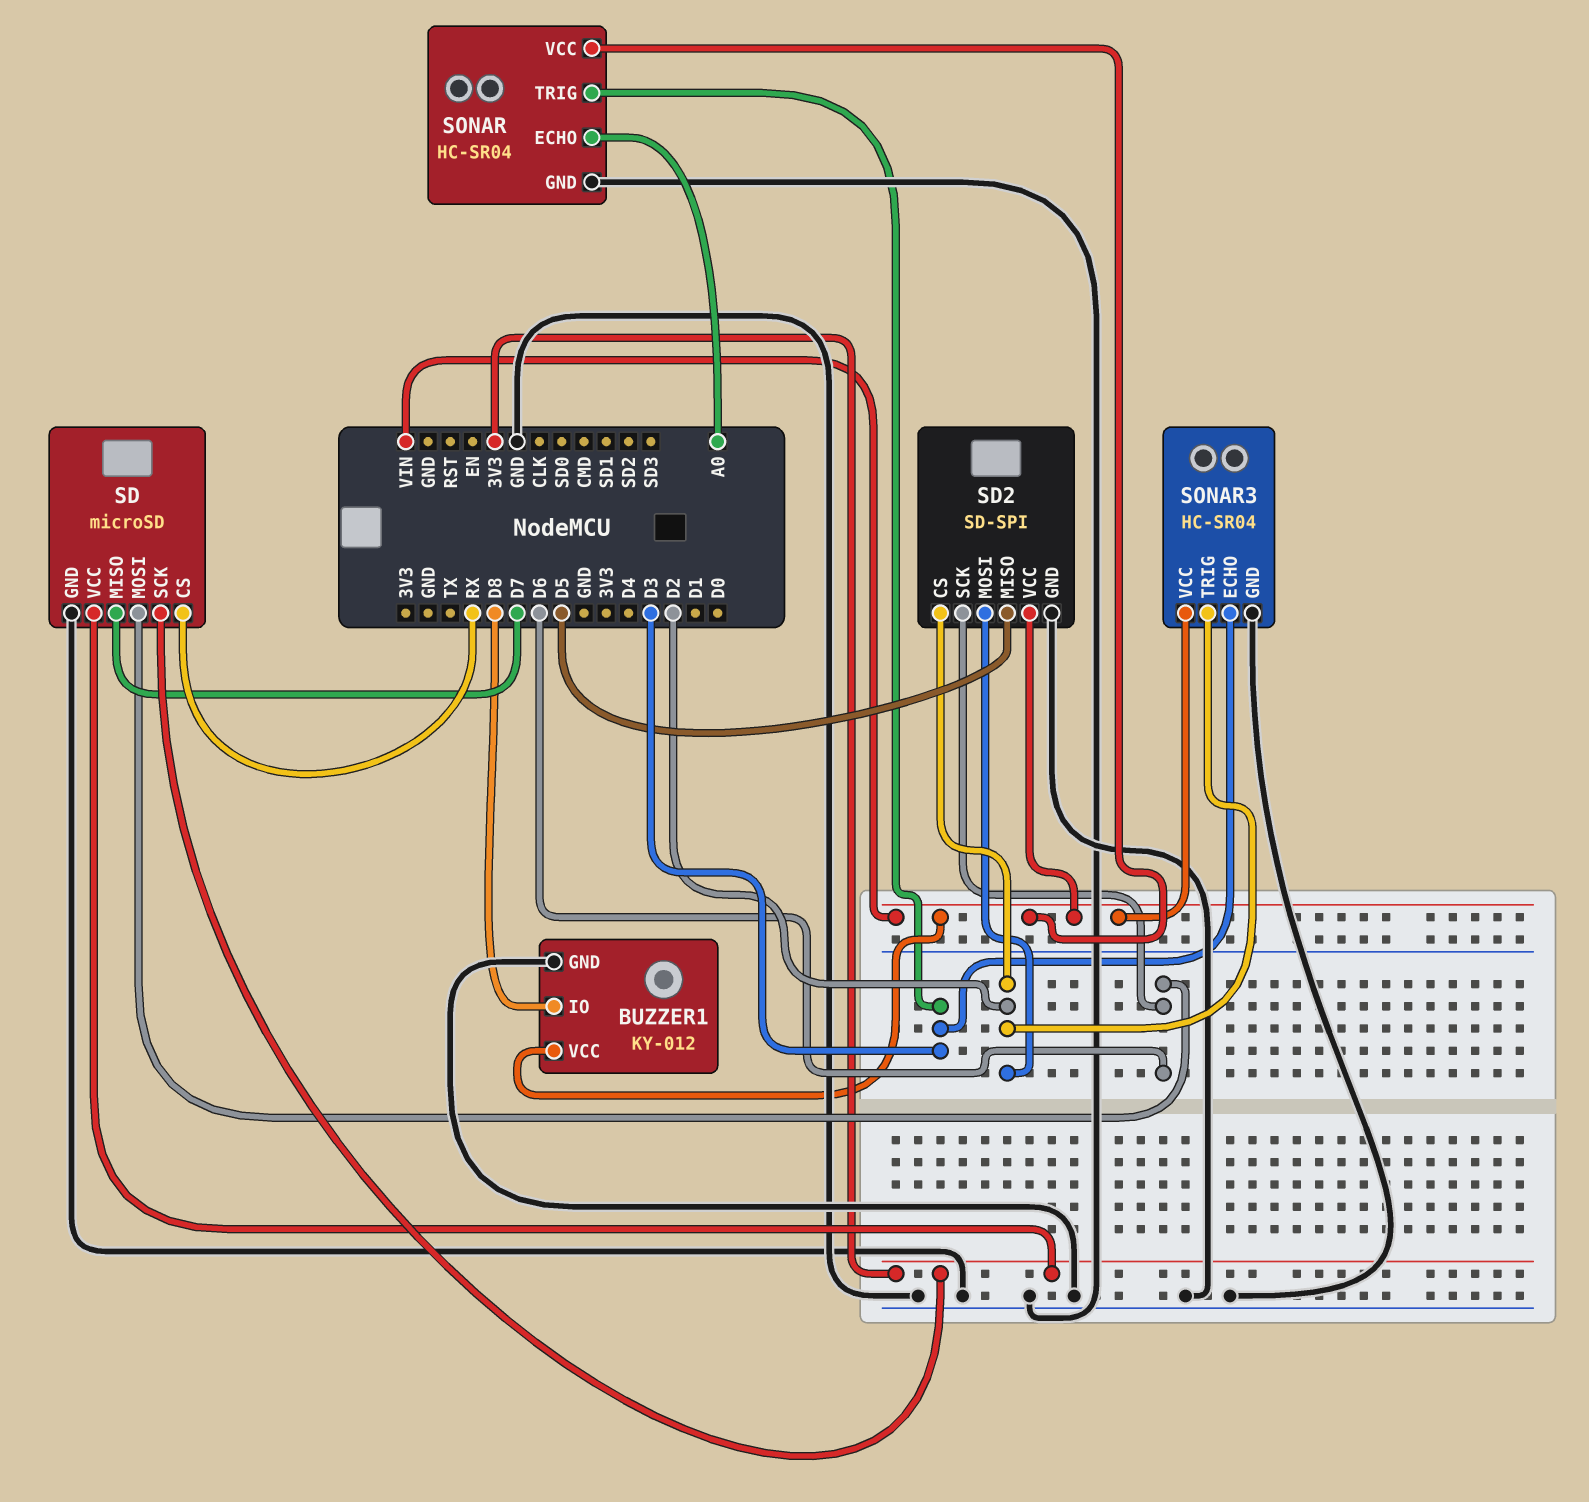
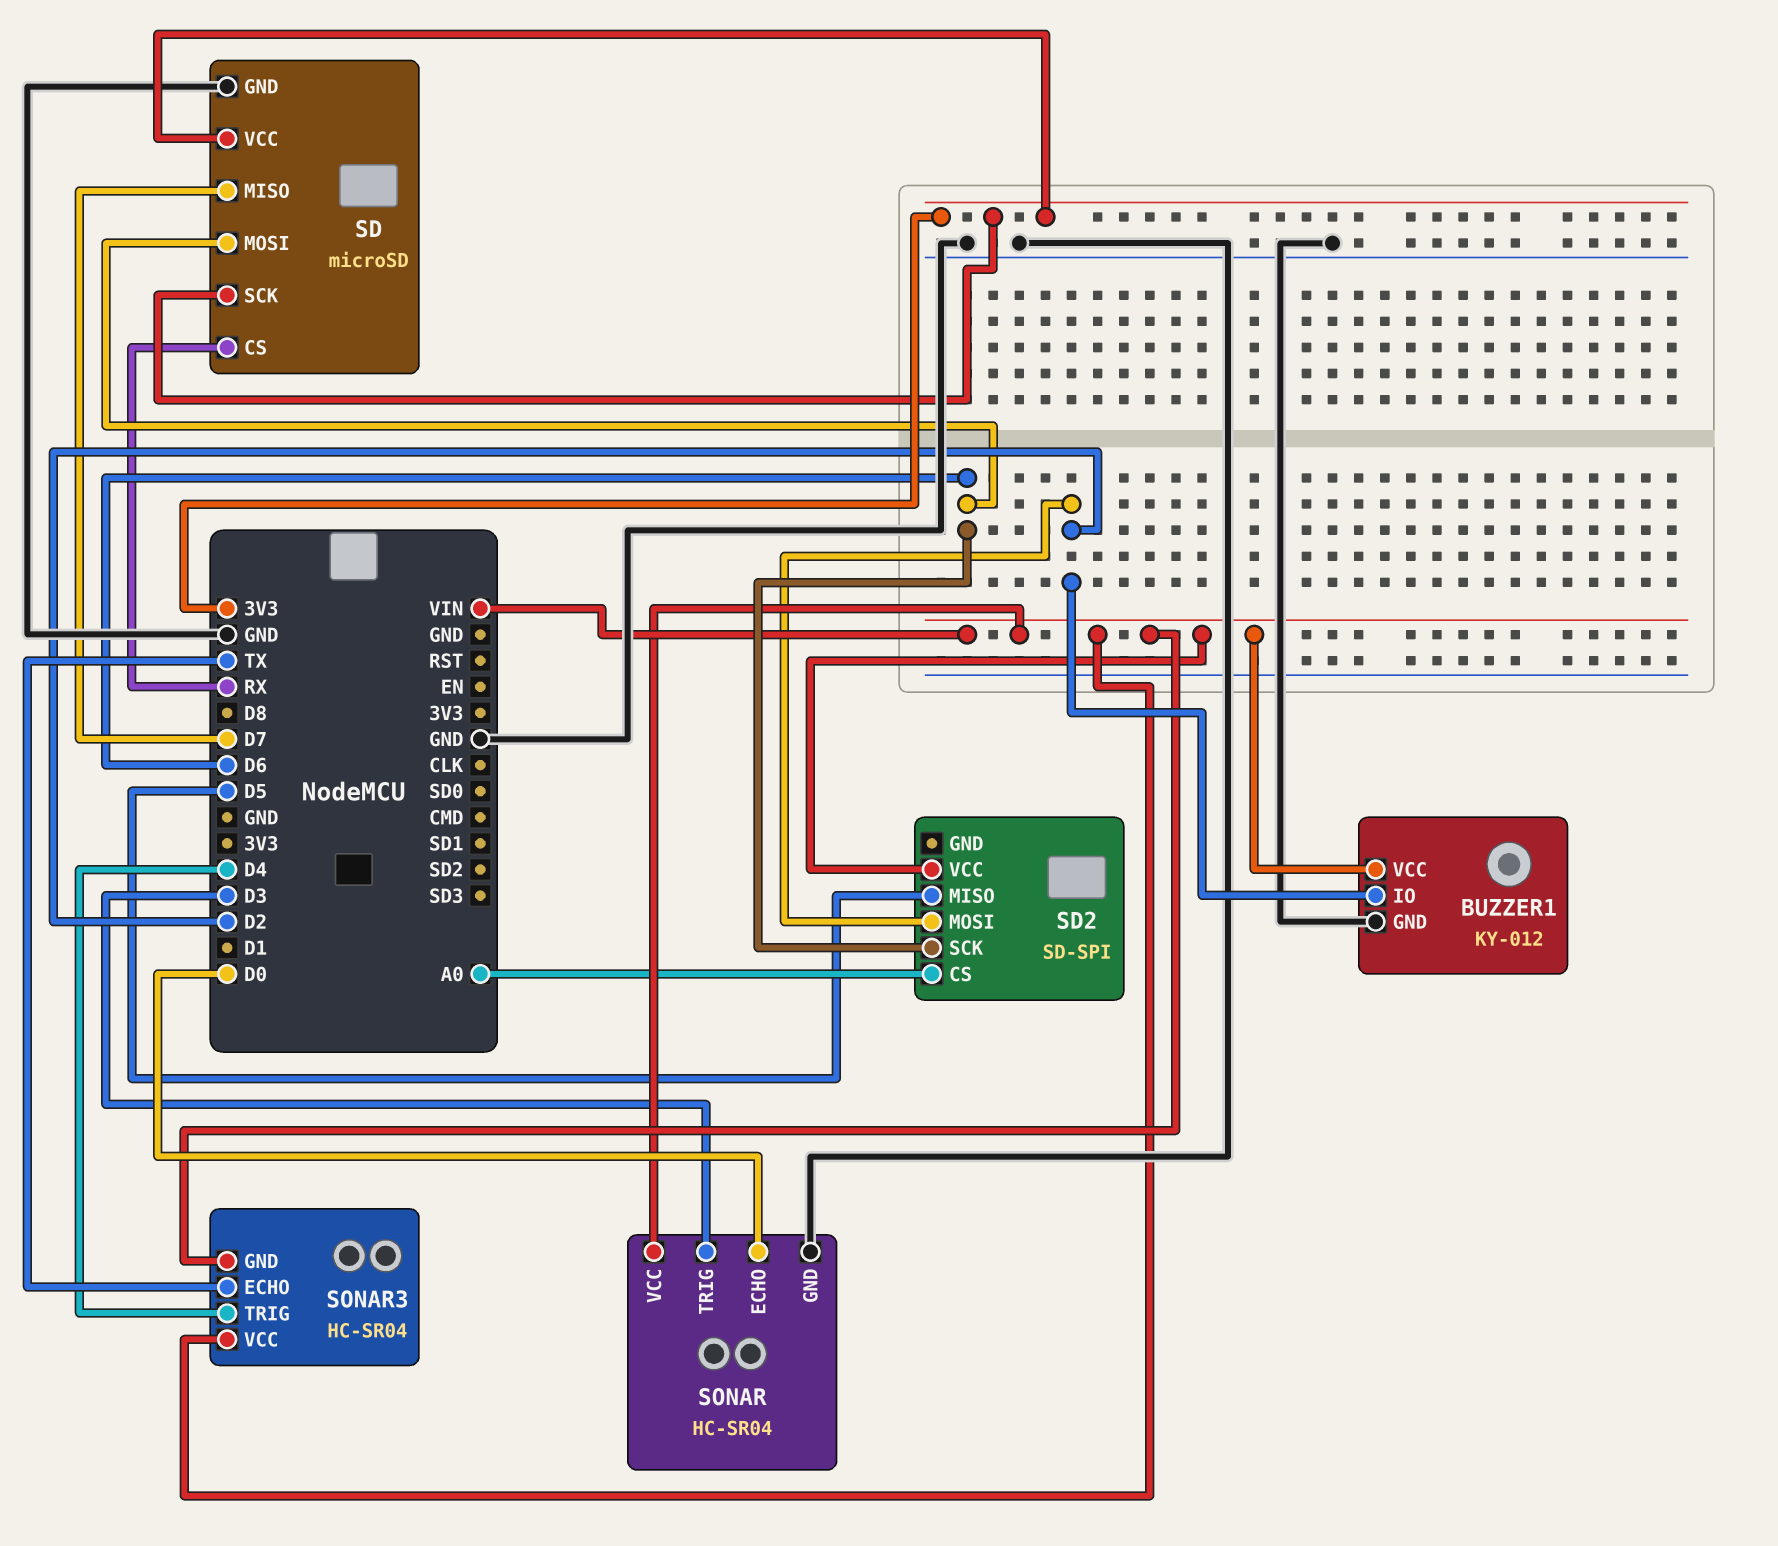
BUZZER1 pin IO: D8 -> D2
SD2 pin CS: D2 -> A0
SD2 pin GND: GND -> none
SONAR pin ECHO: A0 -> D0
SONAR3 pin ECHO: D3 -> TX
SONAR3 pin GND: GND -> VIN
SONAR3 pin TRIG: D2 -> D4

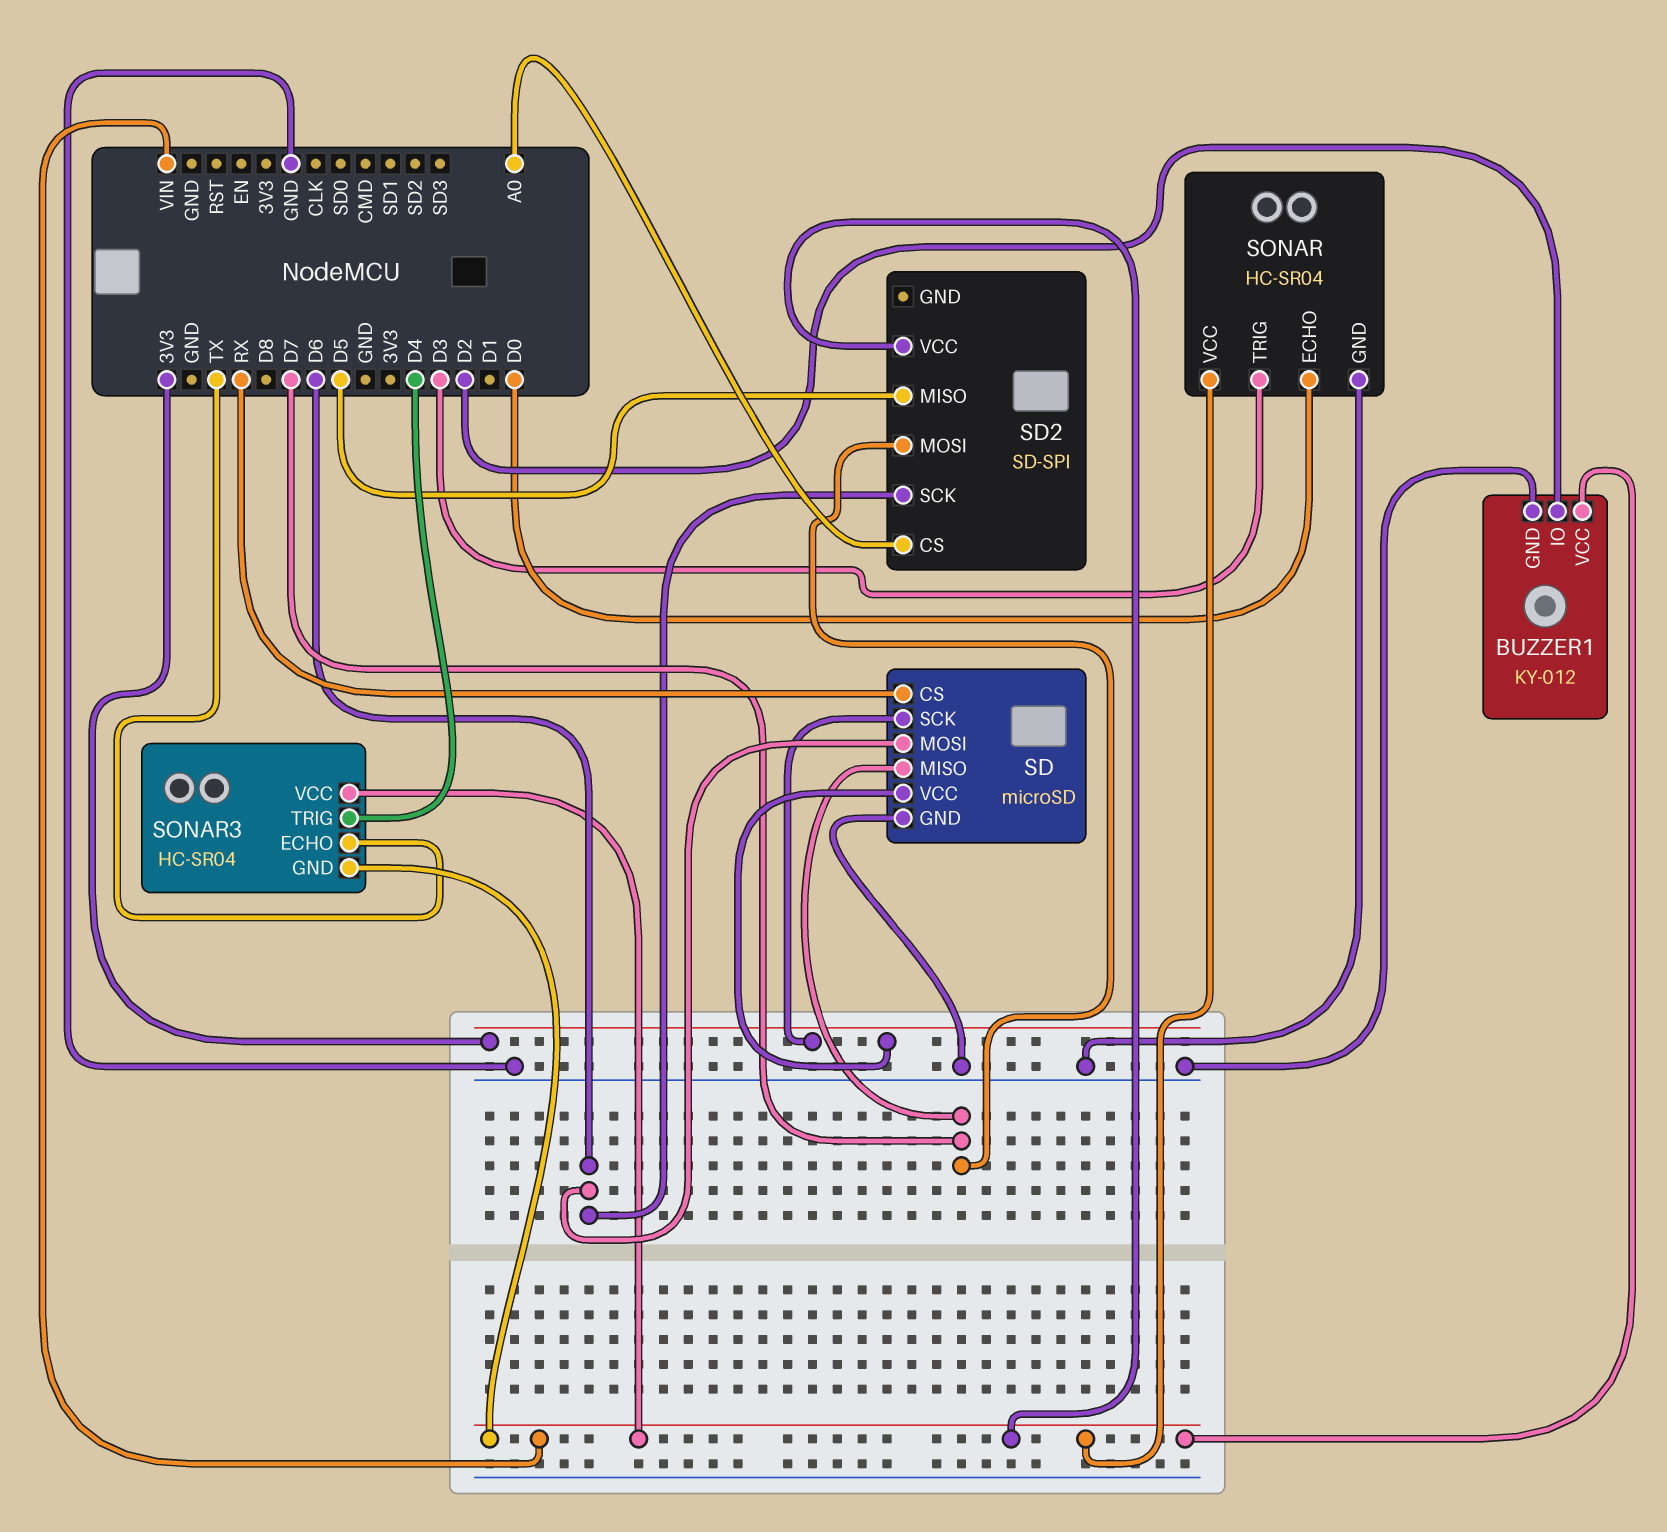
SD2 pin MOSI: D2 -> D7

